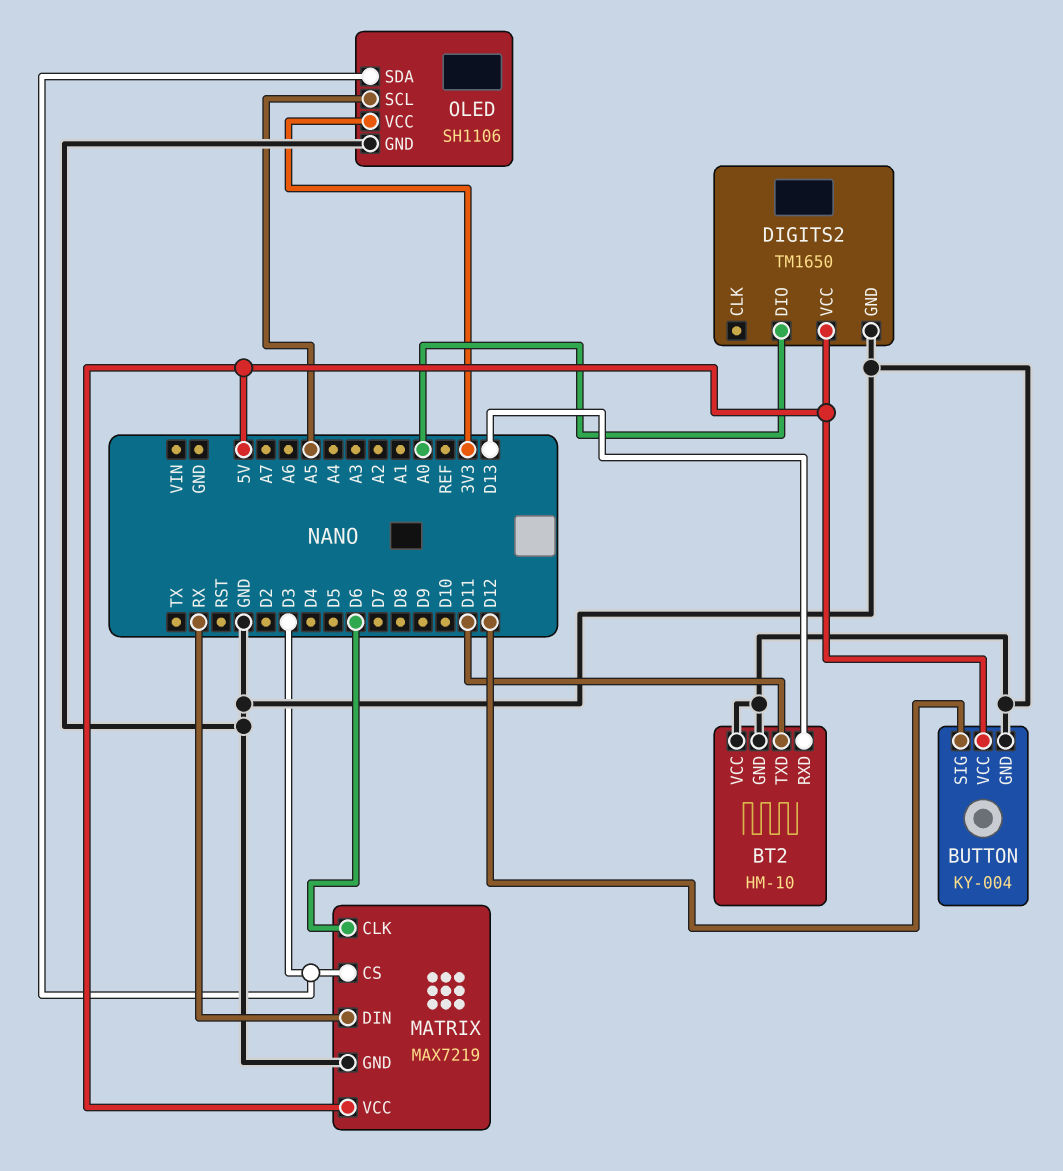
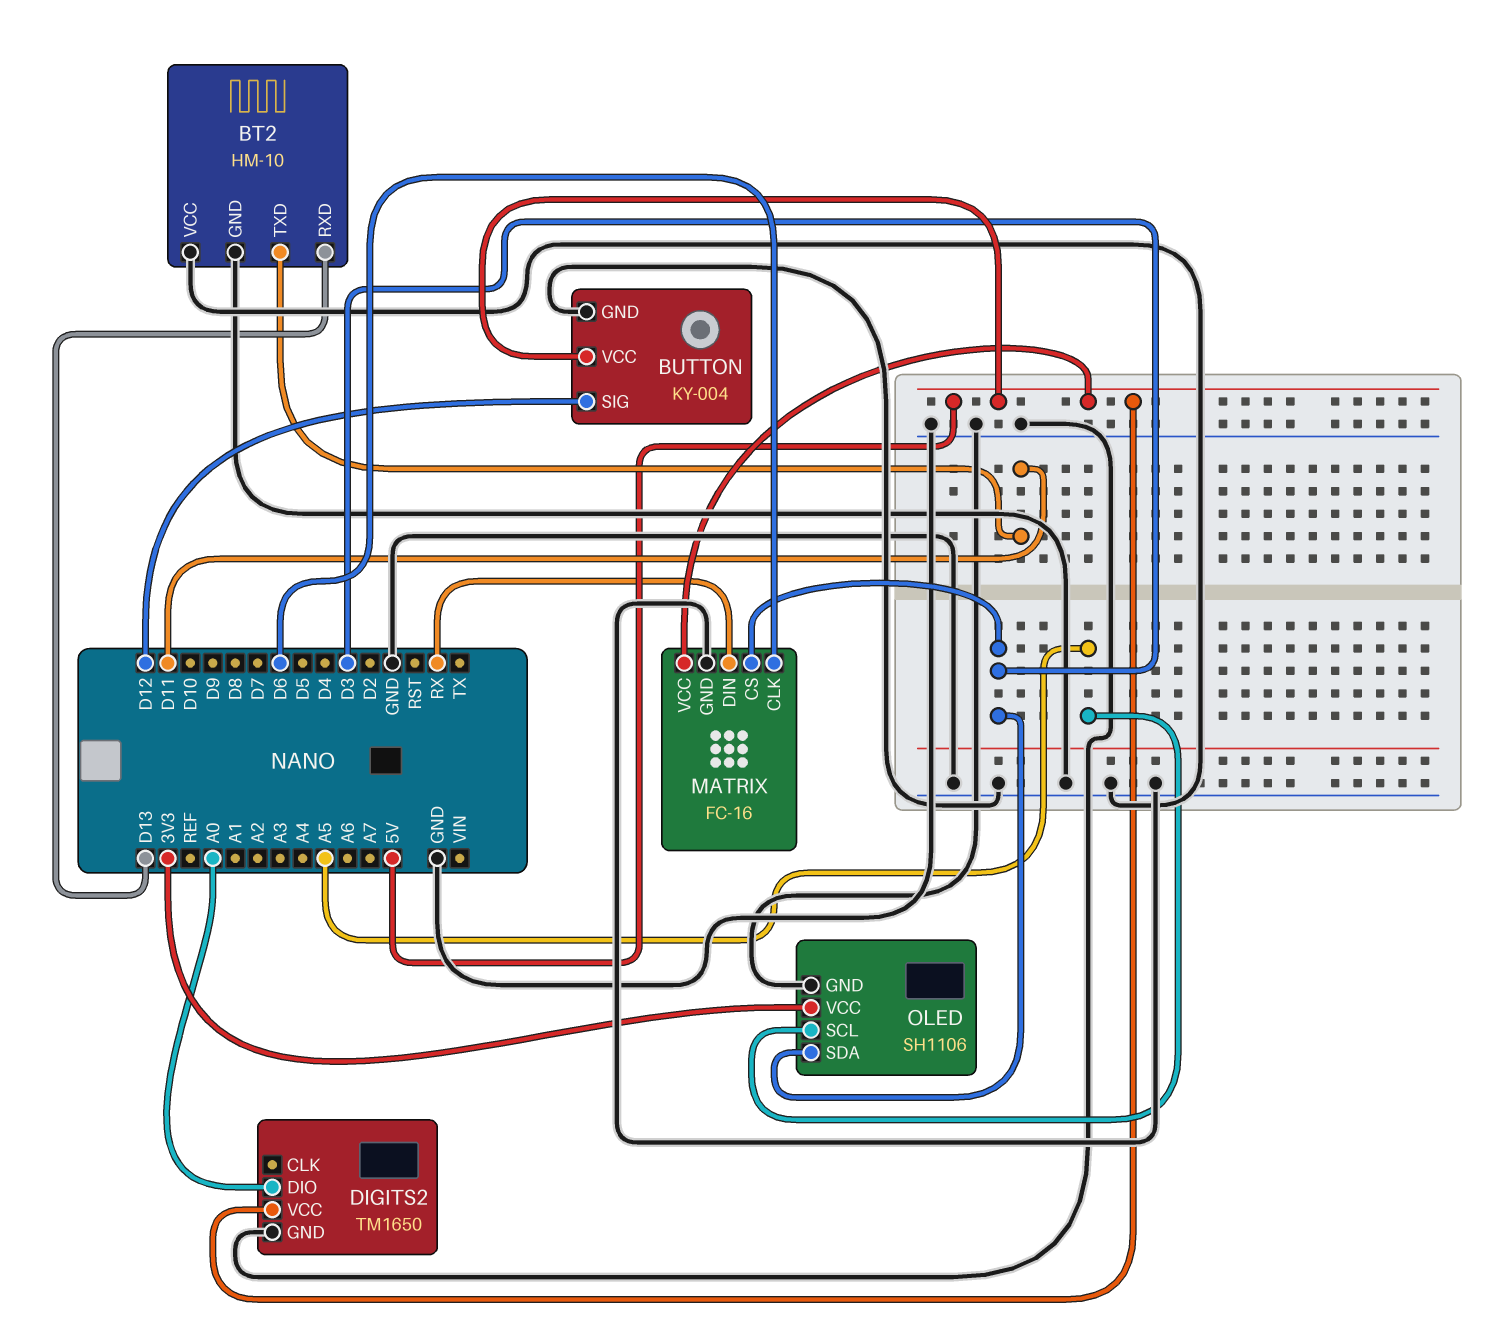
MATRIX: MAX7219 -> FC-16

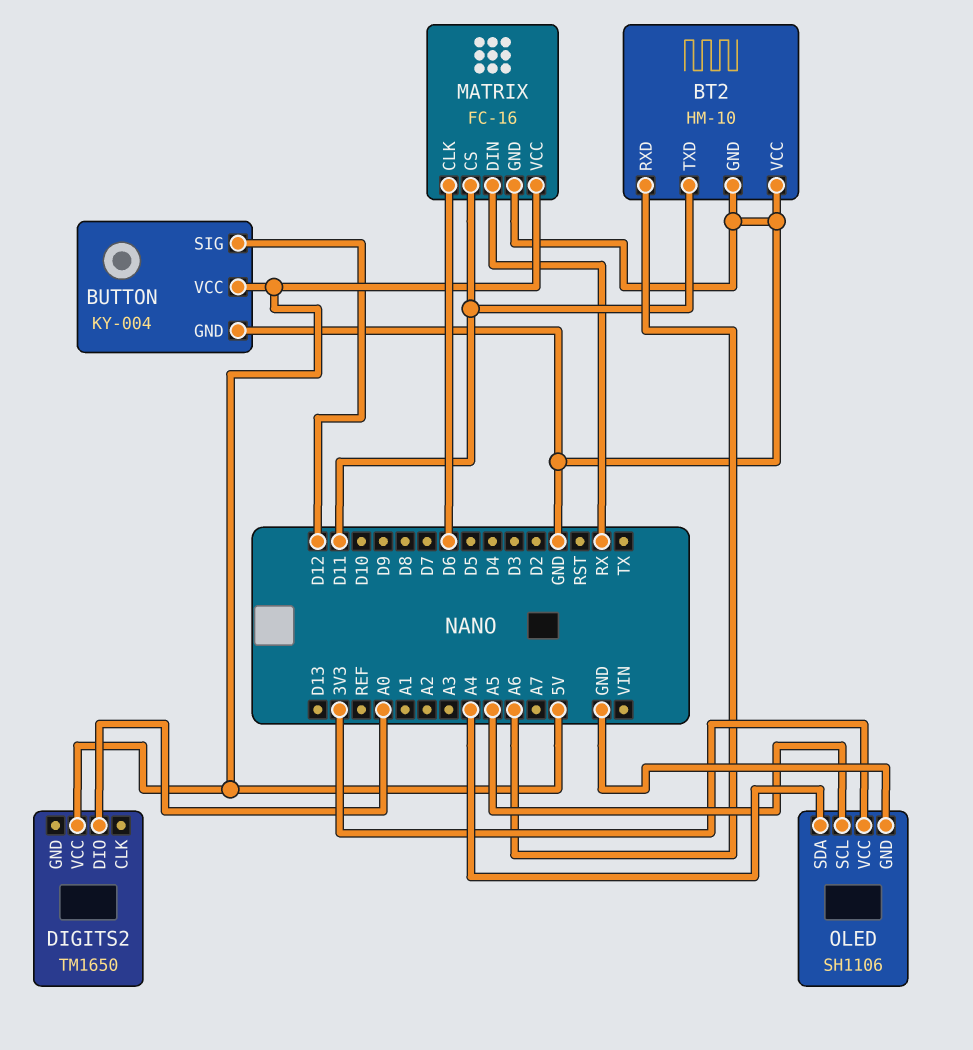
BT2 pin RXD: D13 -> A6
DIGITS2 pin GND: GND -> none
MATRIX pin CS: D3 -> D11
OLED pin SDA: D3 -> A4

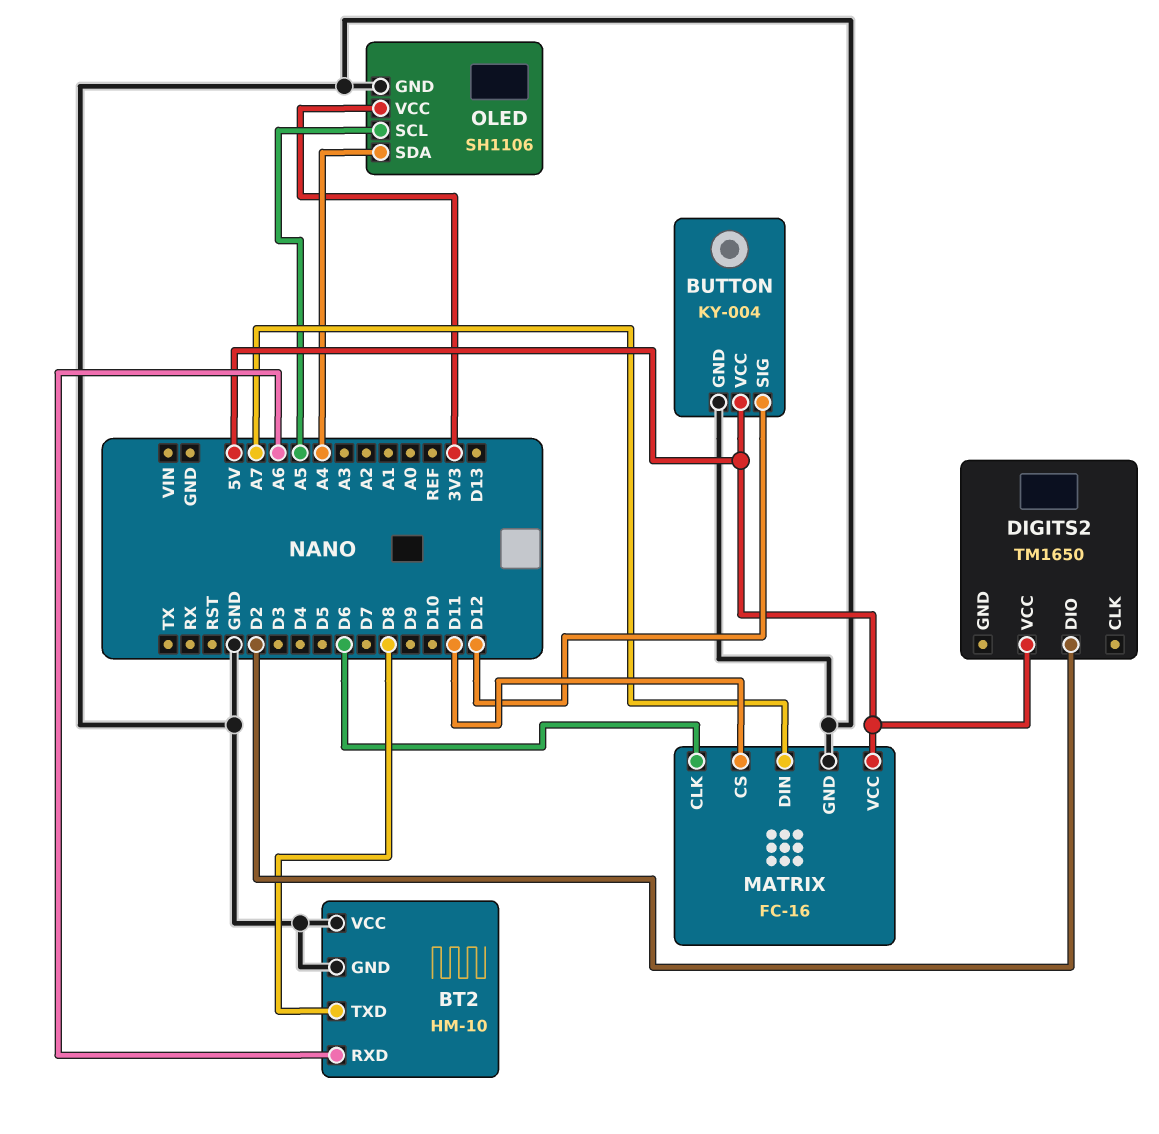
BT2 pin TXD: D11 -> D8
DIGITS2 pin DIO: A0 -> D2
MATRIX pin DIN: RX -> A7

